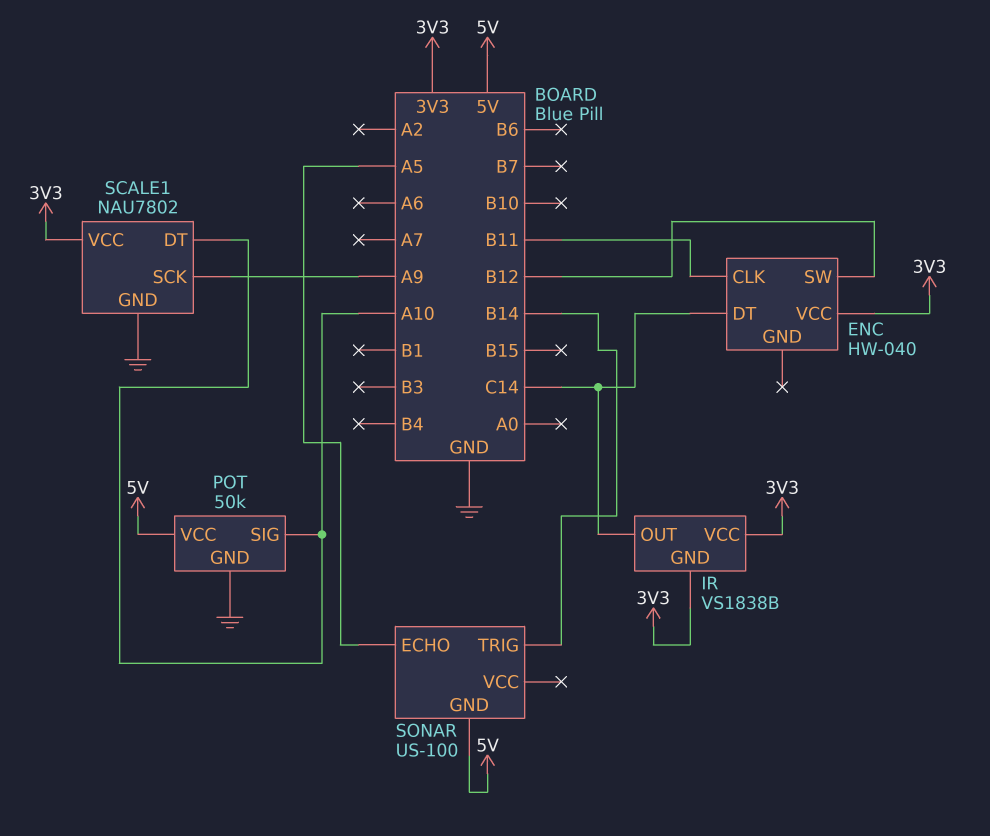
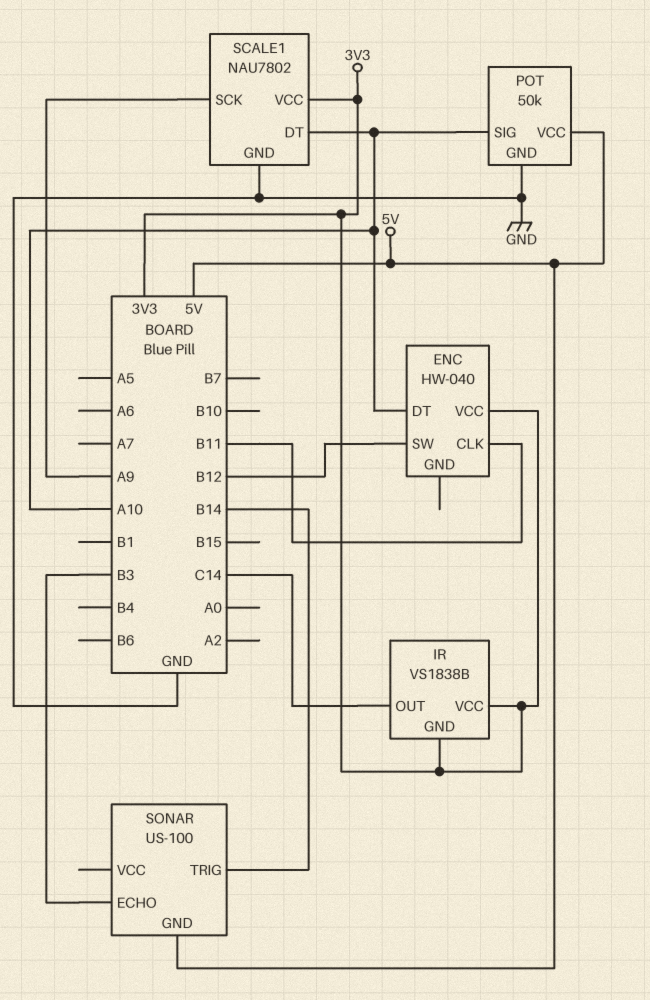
ENC pin DT: C14 -> A10
SONAR pin ECHO: A5 -> B3

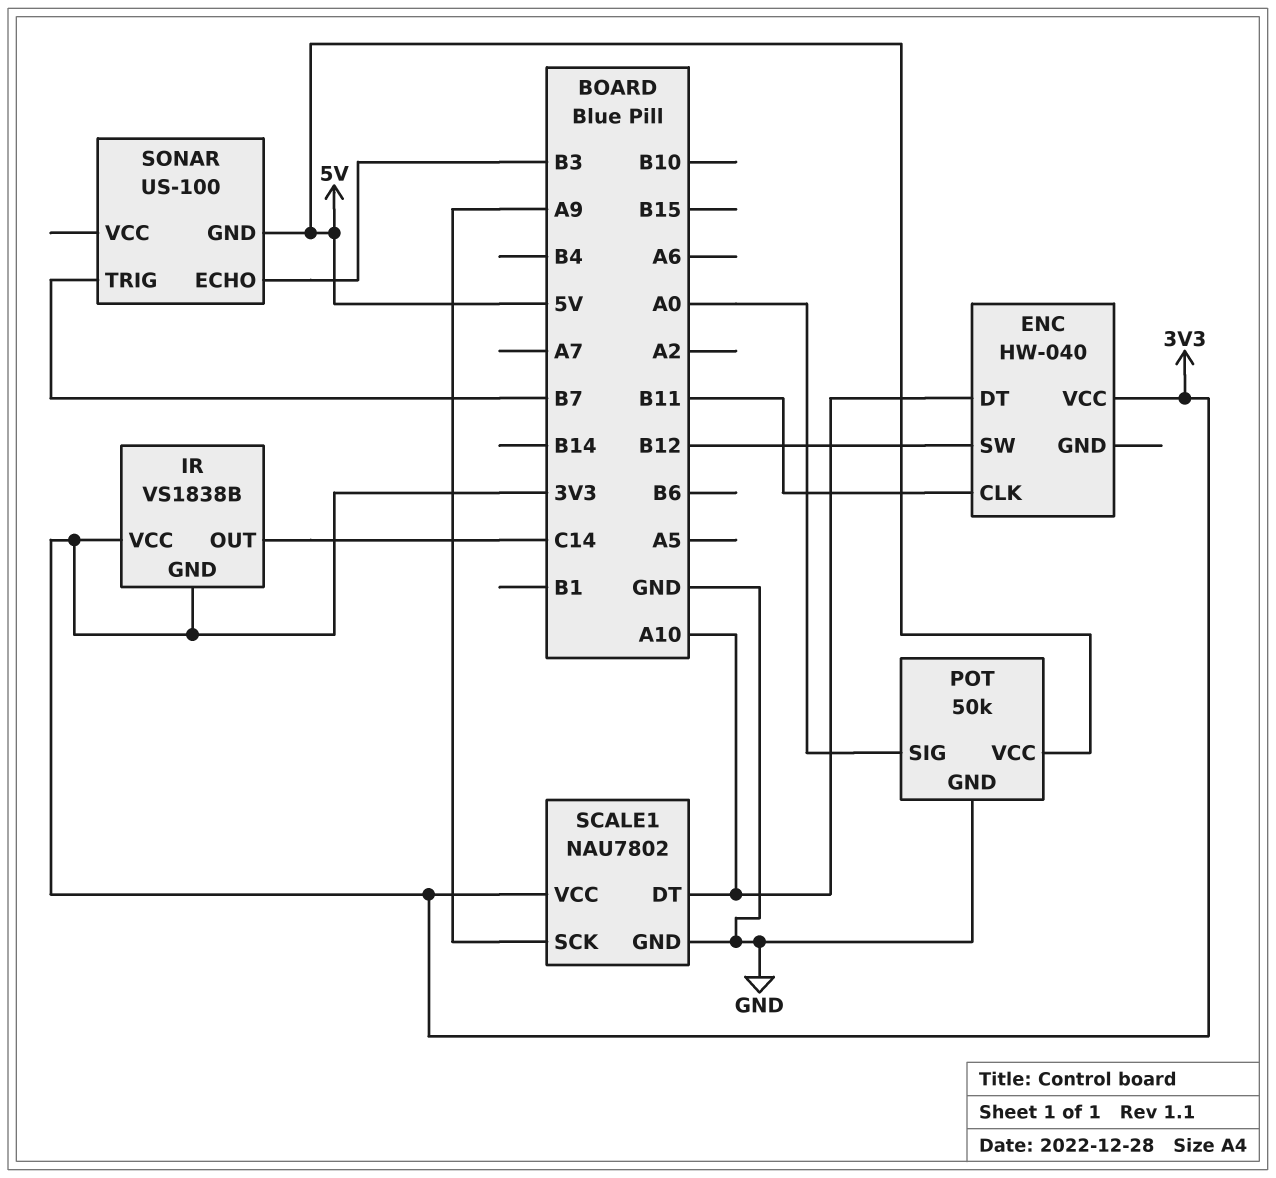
POT pin SIG: A10 -> A0
SONAR pin TRIG: B14 -> B7

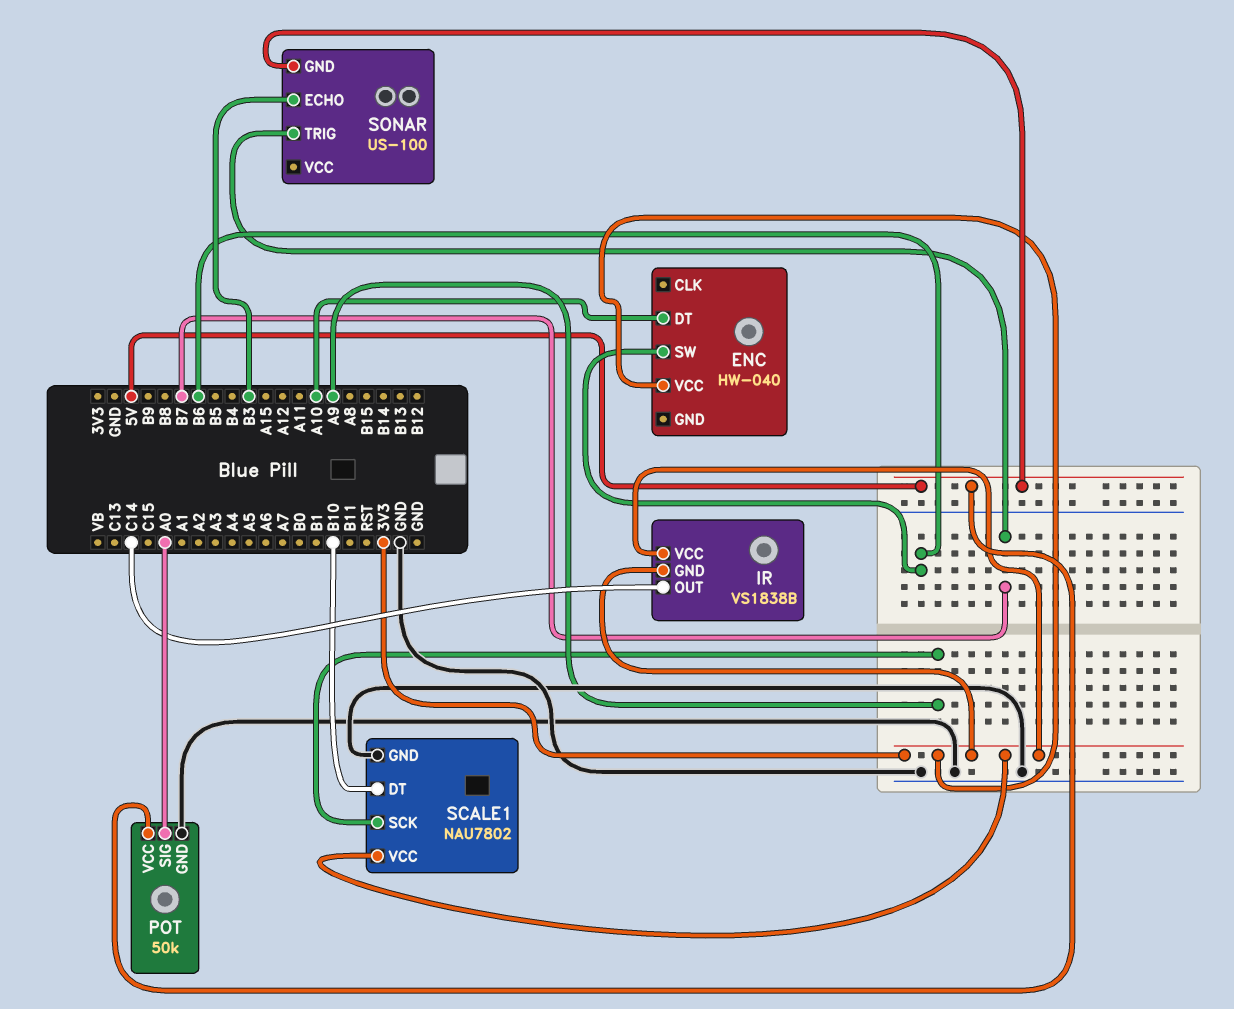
ENC pin CLK: B11 -> none
ENC pin SW: B12 -> B6
SCALE1 pin DT: A10 -> B10

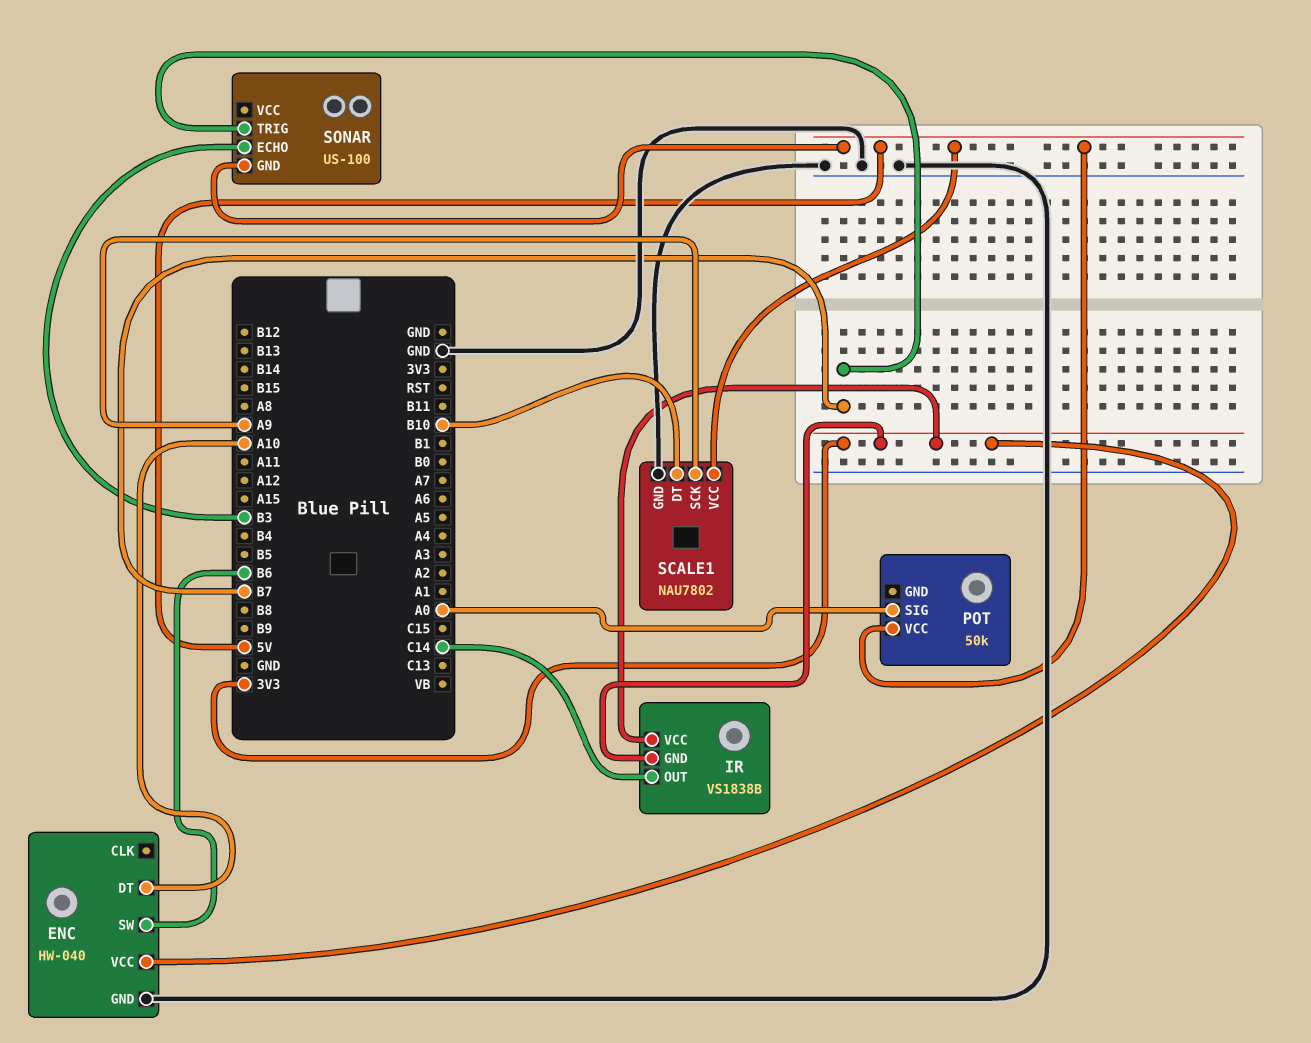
ENC pin GND: none -> GND
POT pin GND: GND -> none
SCALE1 pin VCC: 3V3 -> 5V

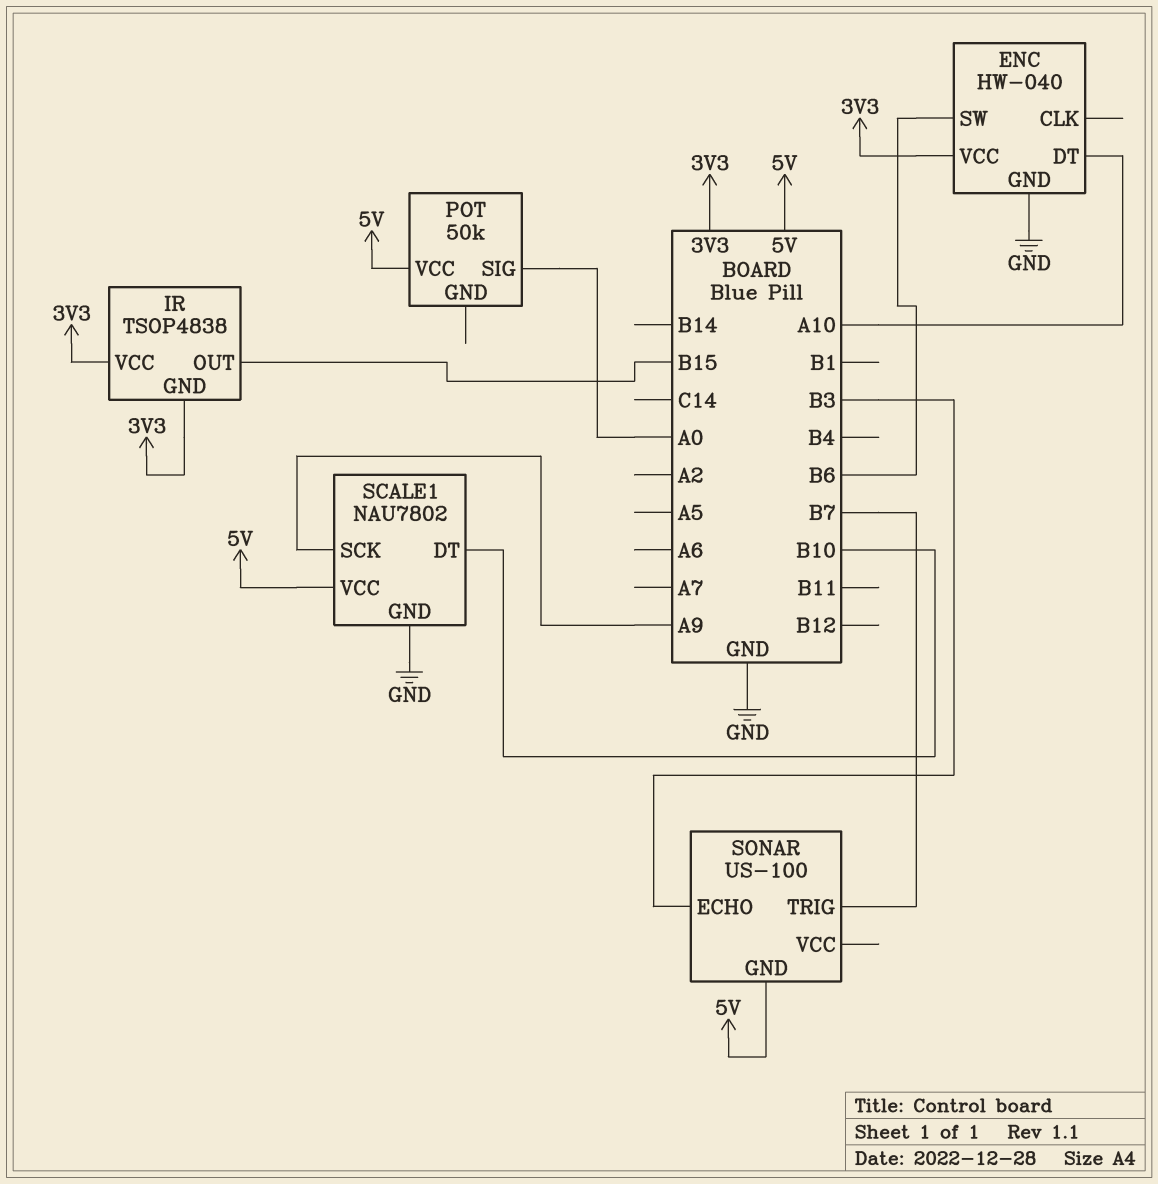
IR: VS1838B -> TSOP4838
IR pin OUT: C14 -> B15

